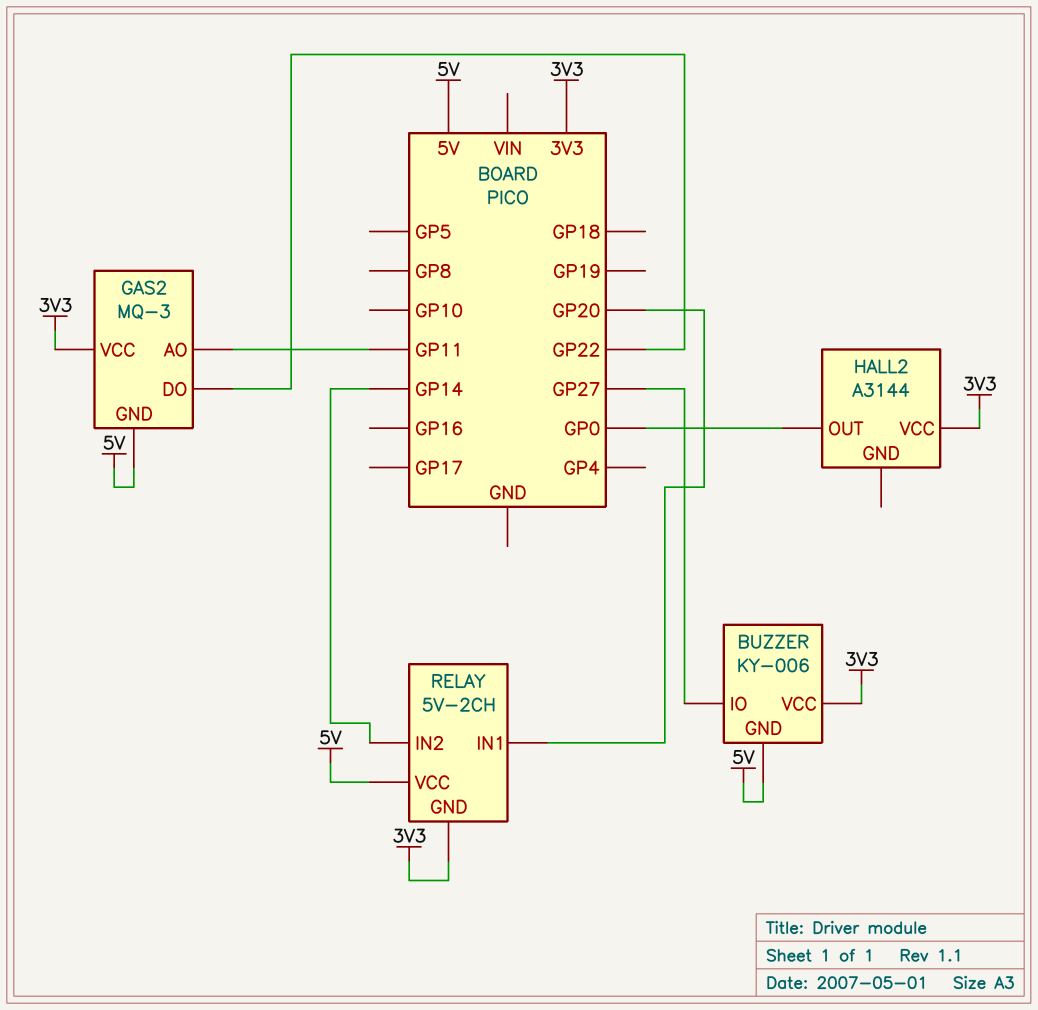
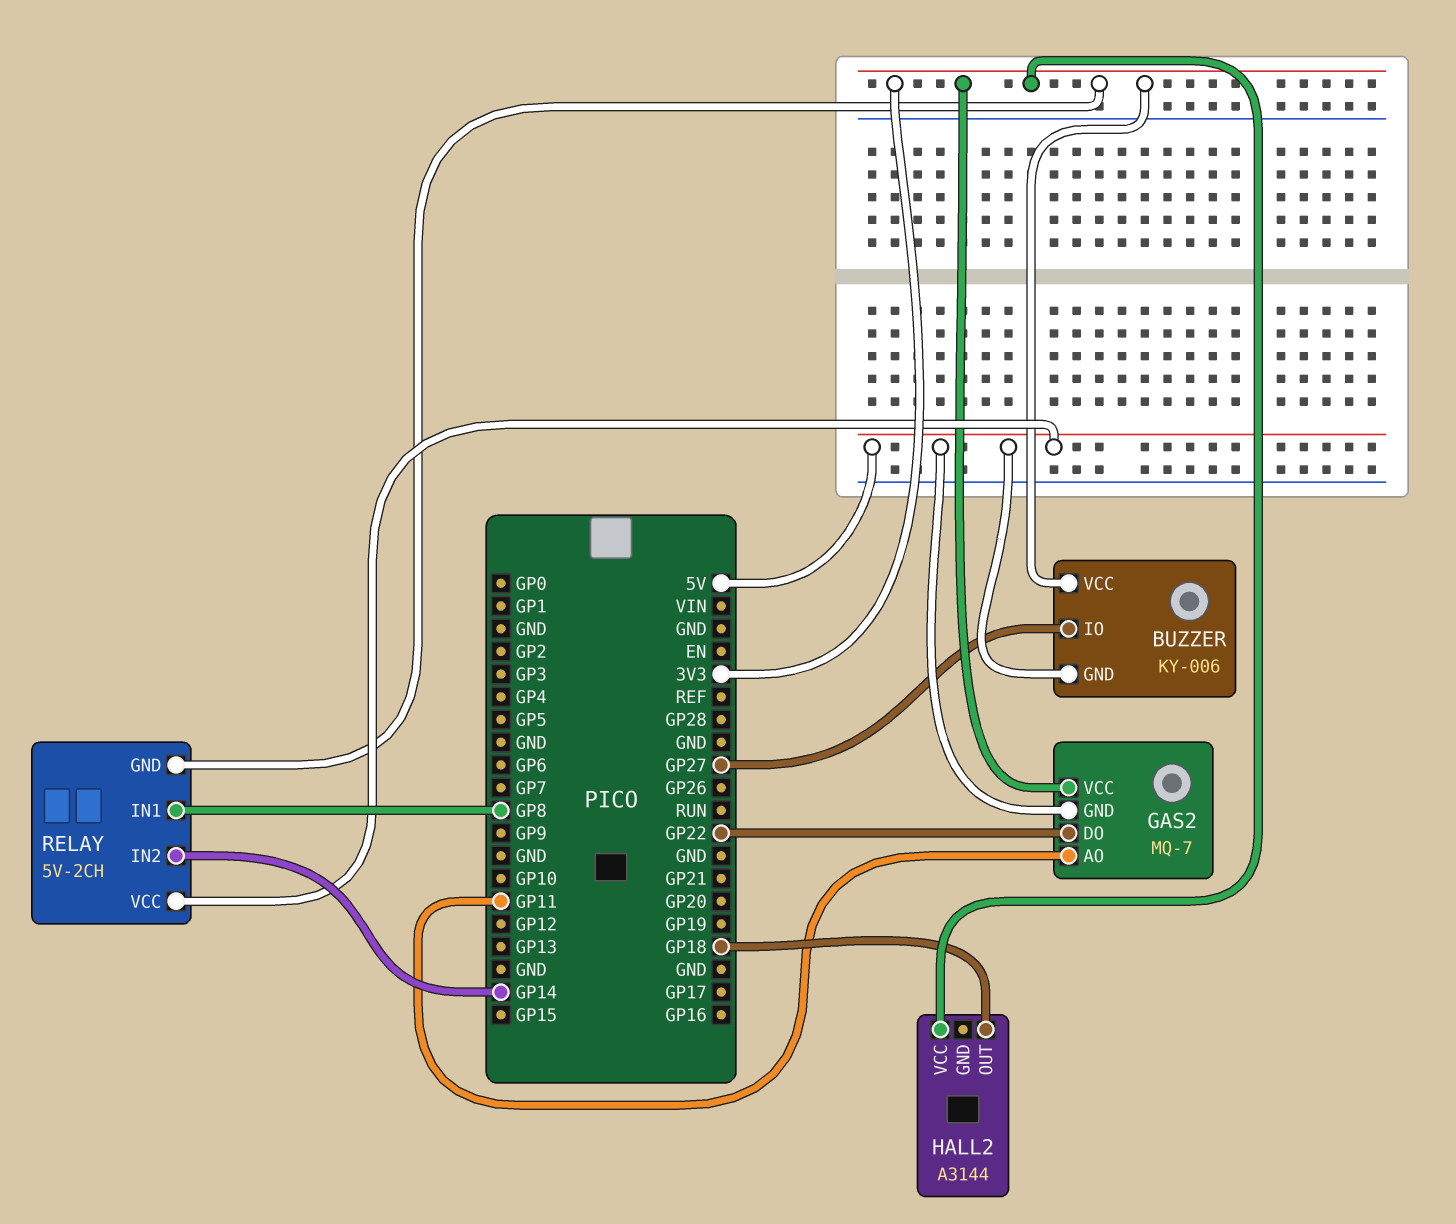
GAS2: MQ-3 -> MQ-7
HALL2 pin OUT: GP0 -> GP18
RELAY pin IN1: GP20 -> GP8

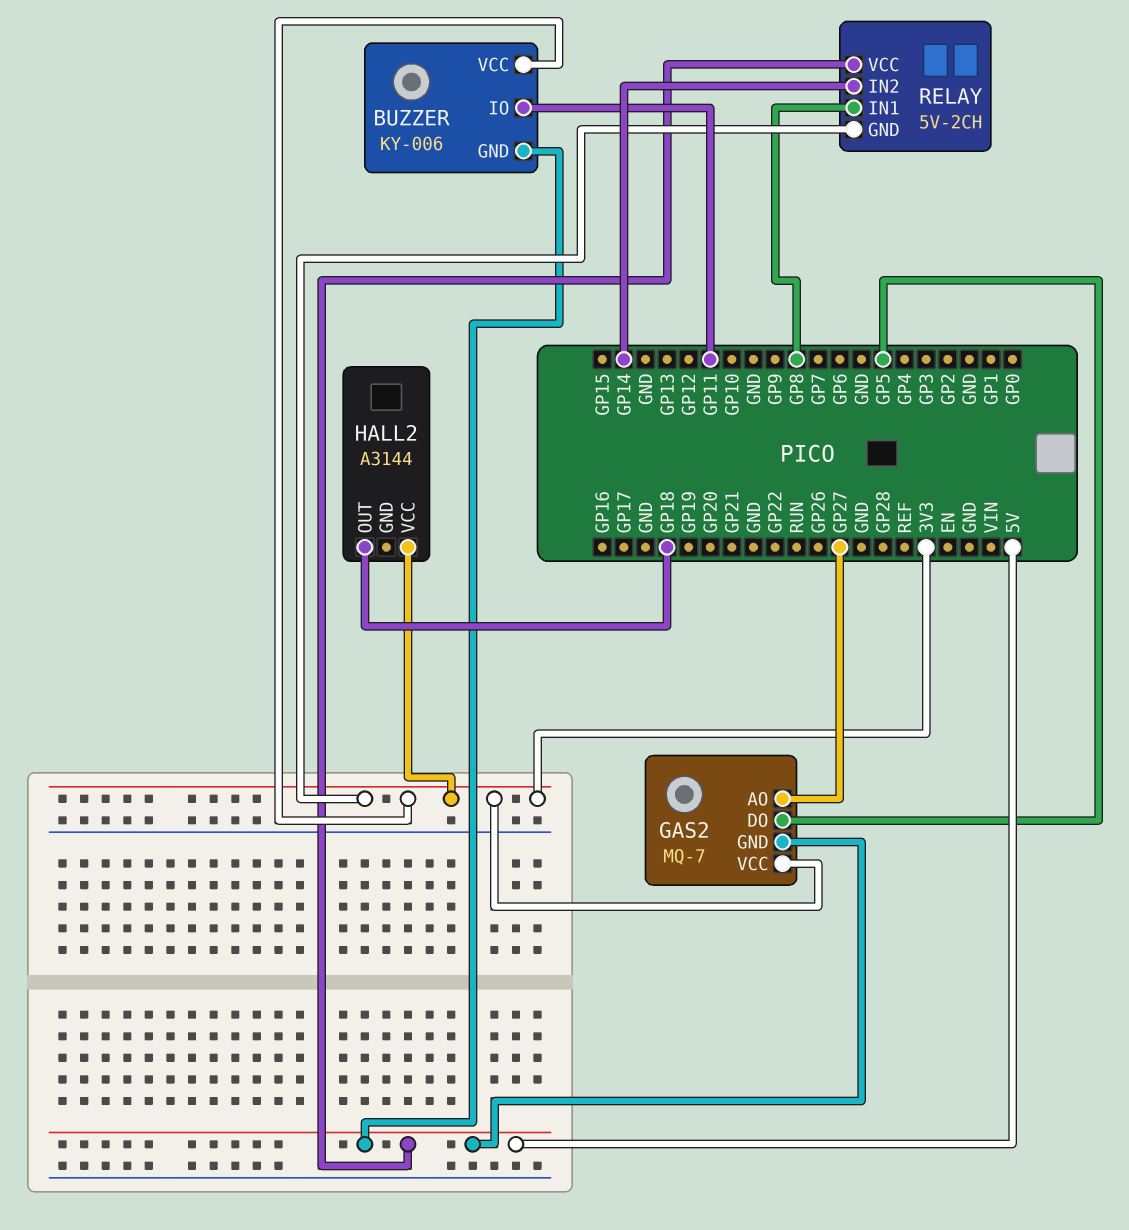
BUZZER pin IO: GP27 -> GP11
GAS2 pin AO: GP11 -> GP27
GAS2 pin DO: GP22 -> GP5

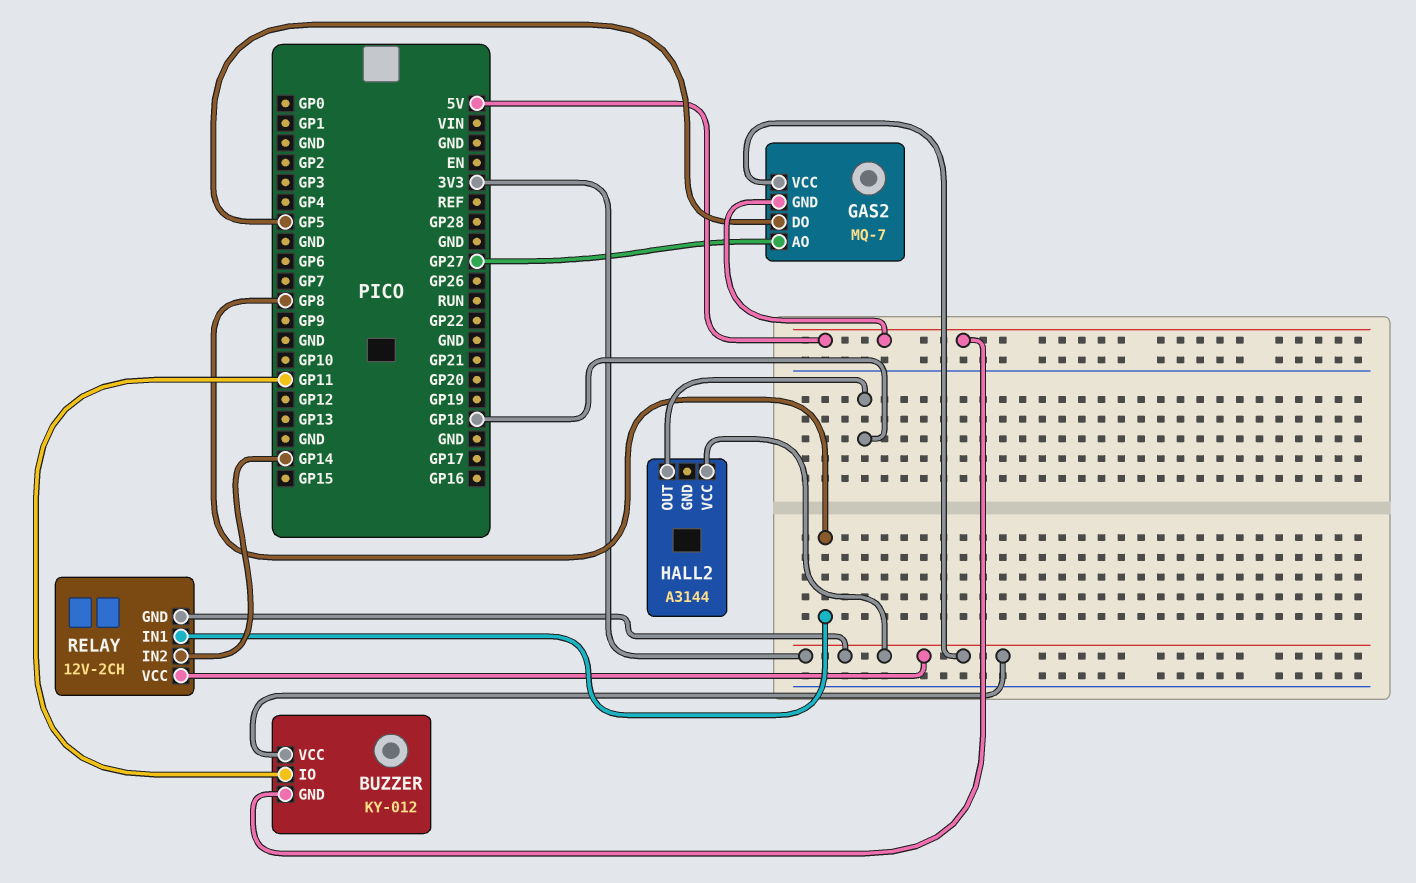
BUZZER: KY-006 -> KY-012
RELAY: 5V-2CH -> 12V-2CH
RELAY pin VCC: 5V -> 3V3

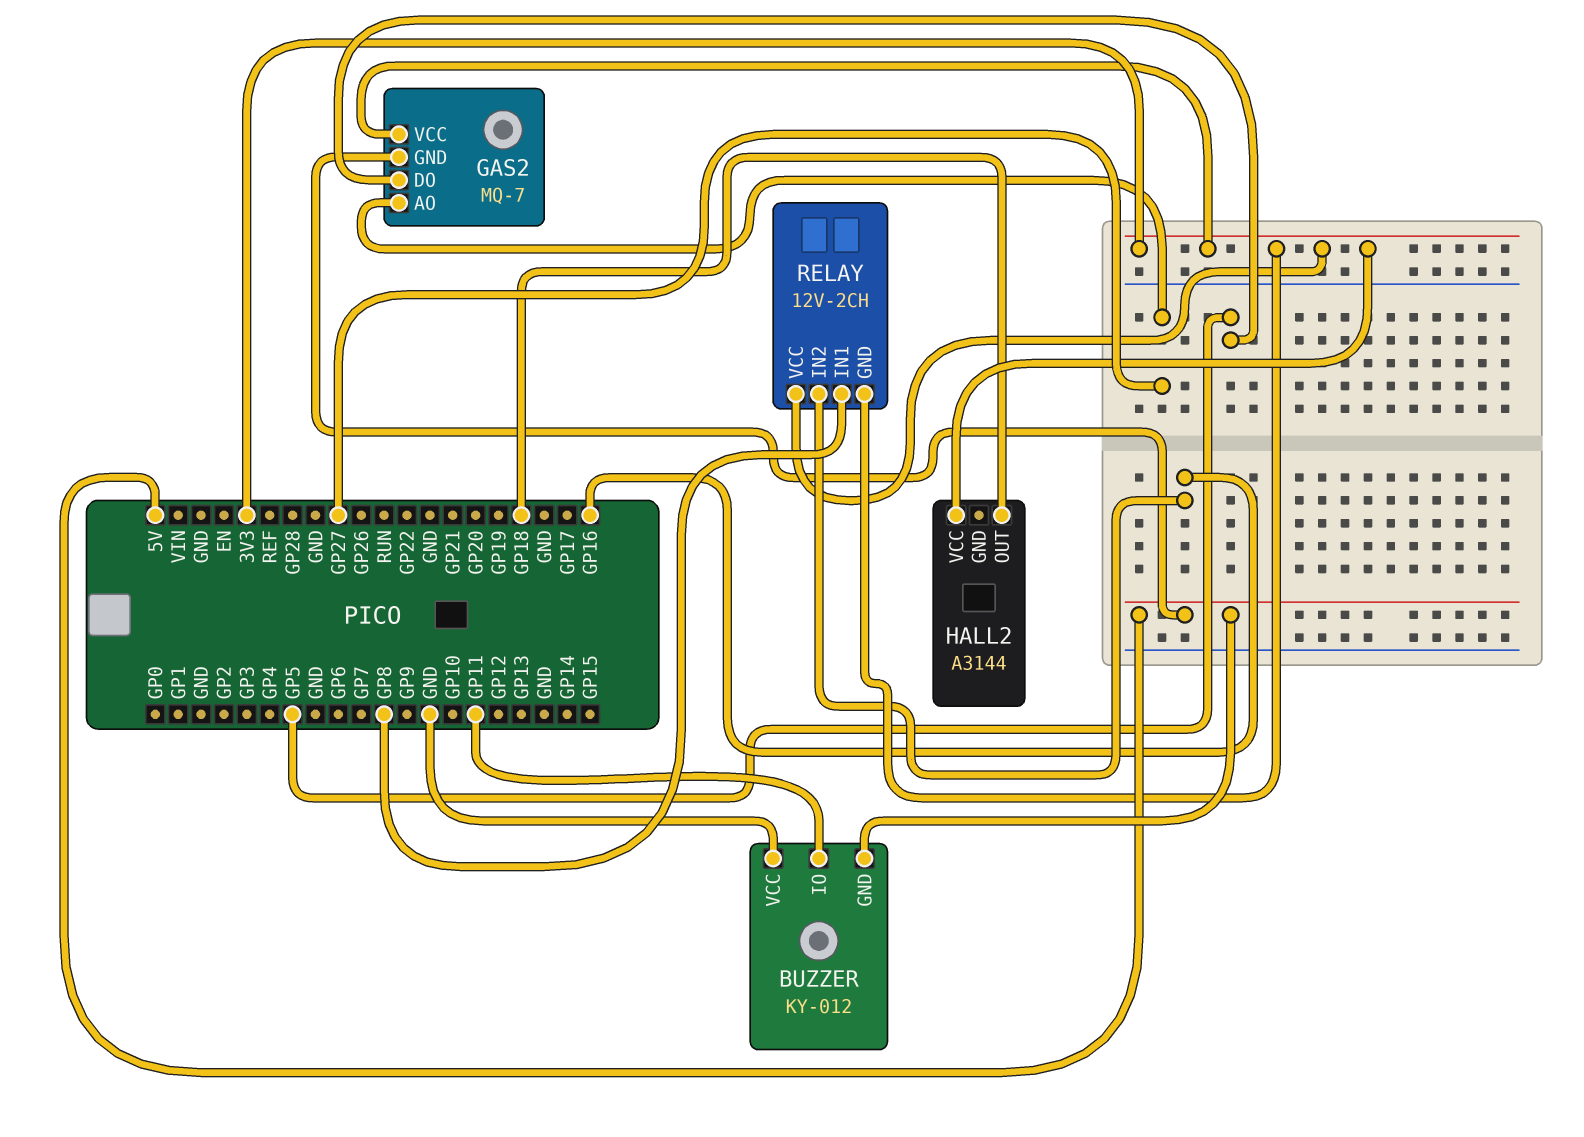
BUZZER pin VCC: 3V3 -> GND
RELAY pin IN2: GP14 -> GP16

